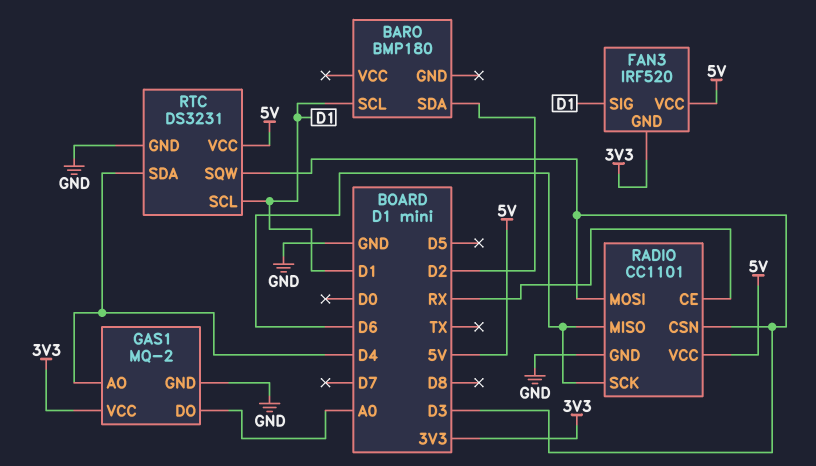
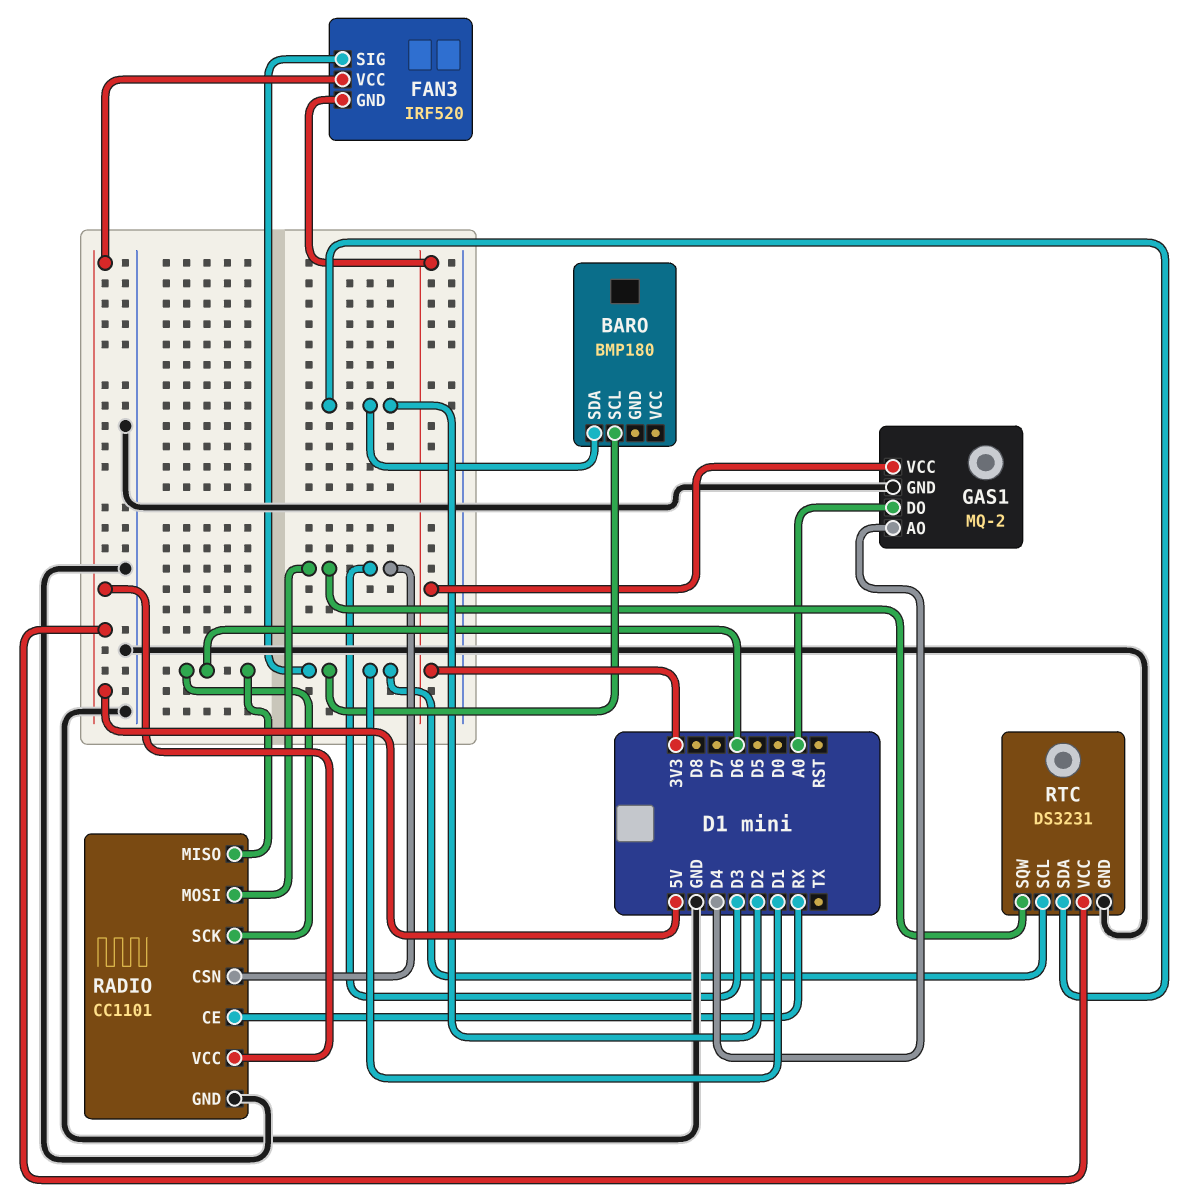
RTC pin SDA: D4 -> D2

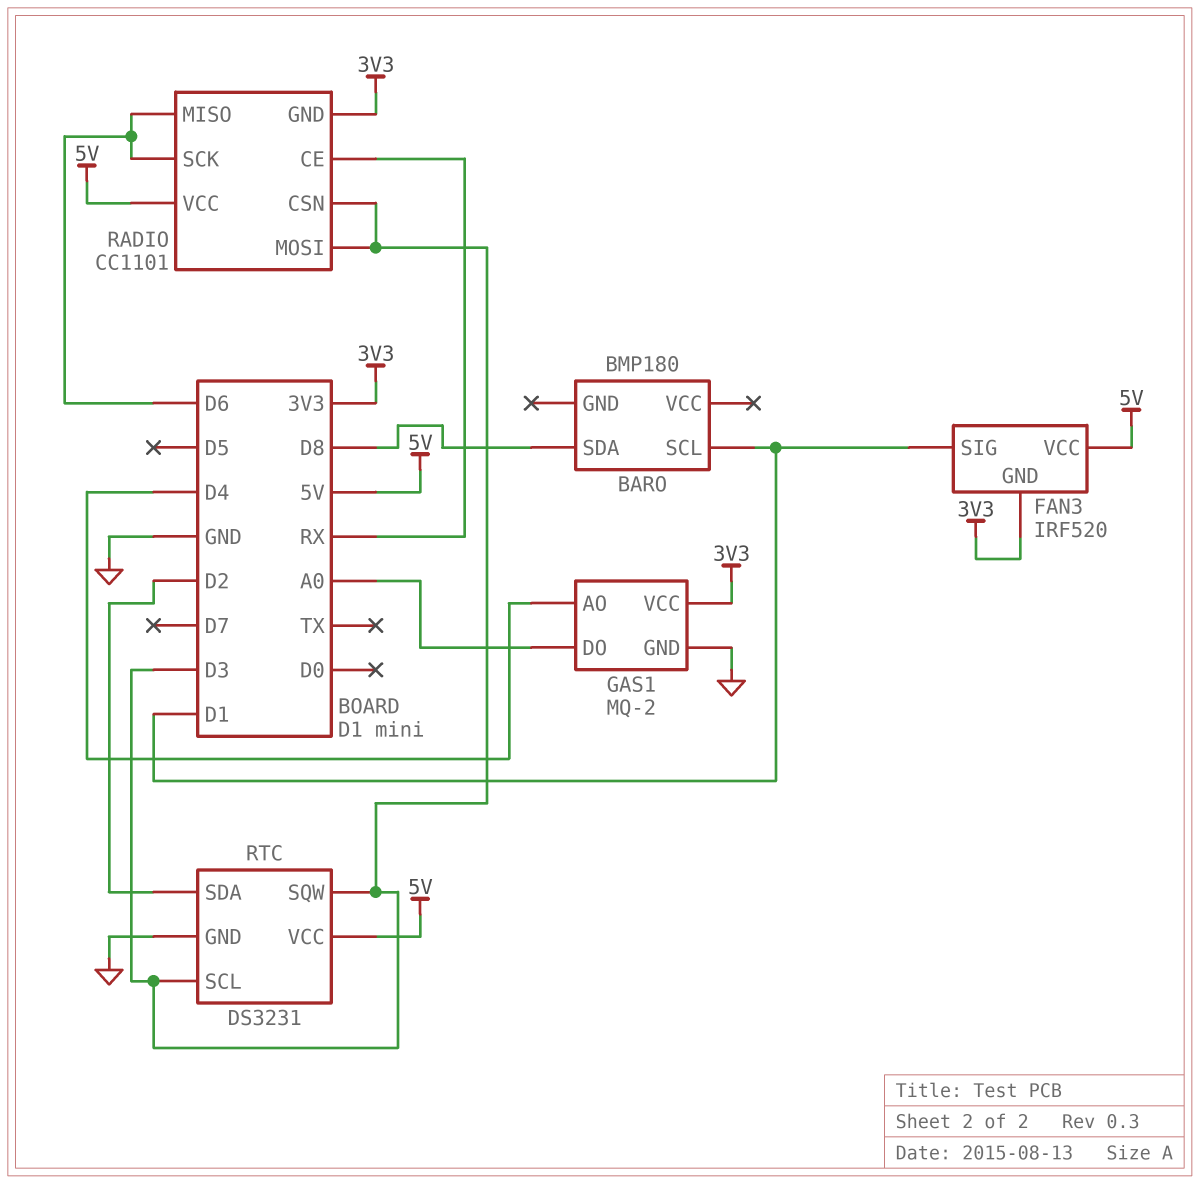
BARO pin SDA: D2 -> D8
RADIO pin GND: GND -> 3V3
RTC pin SCL: D1 -> D3

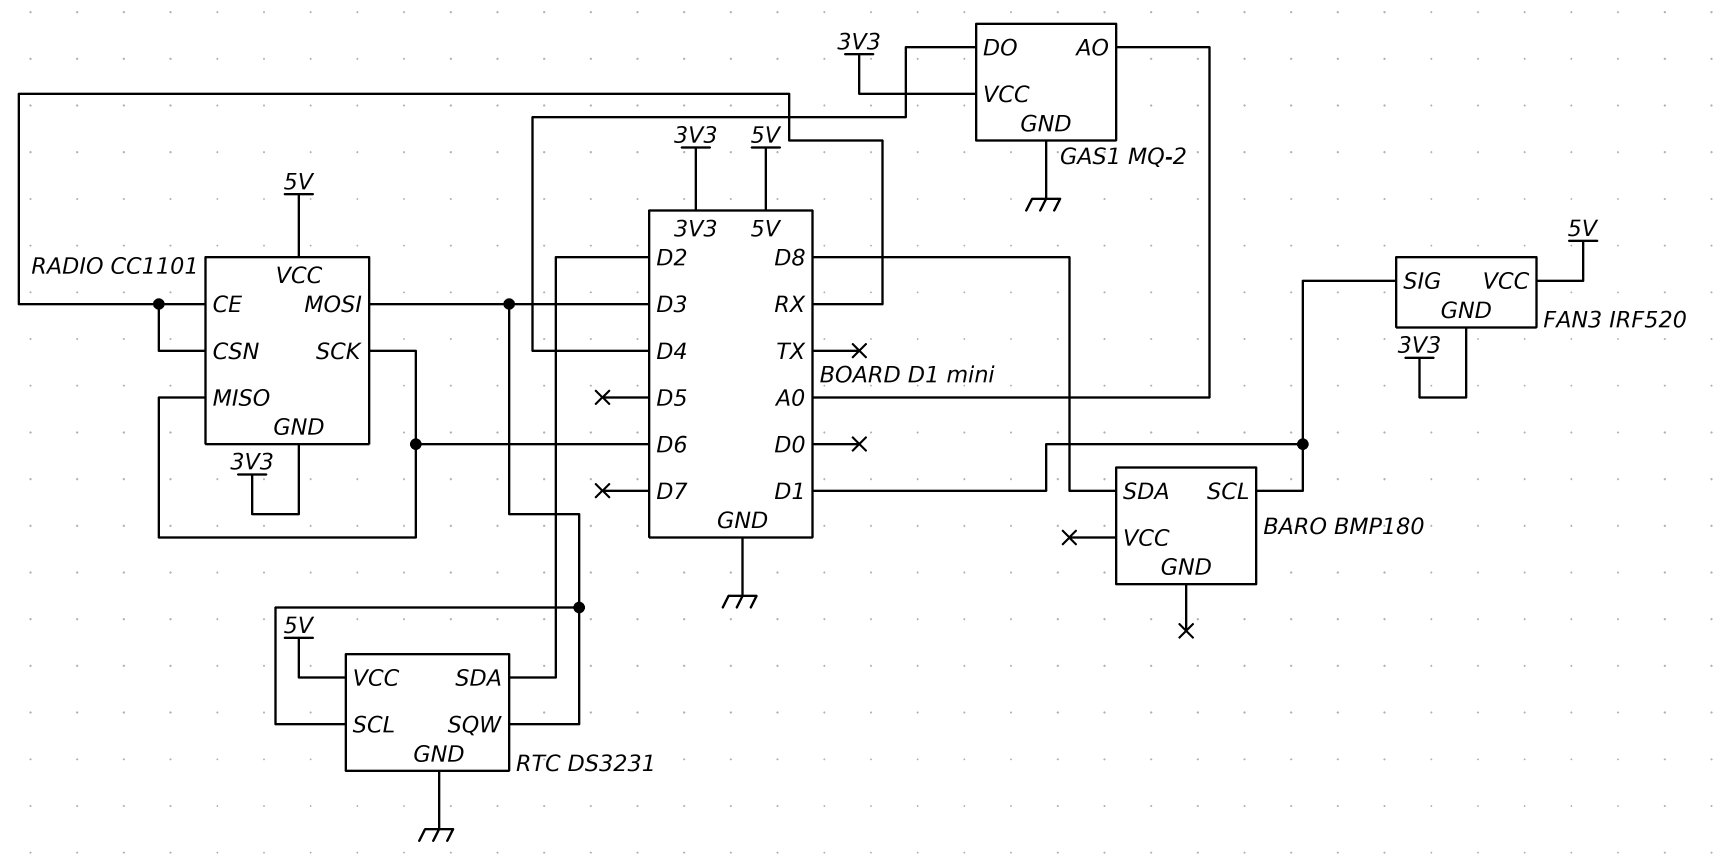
GAS1 pin AO: D4 -> A0
GAS1 pin DO: A0 -> D4
RADIO pin CSN: D3 -> RX

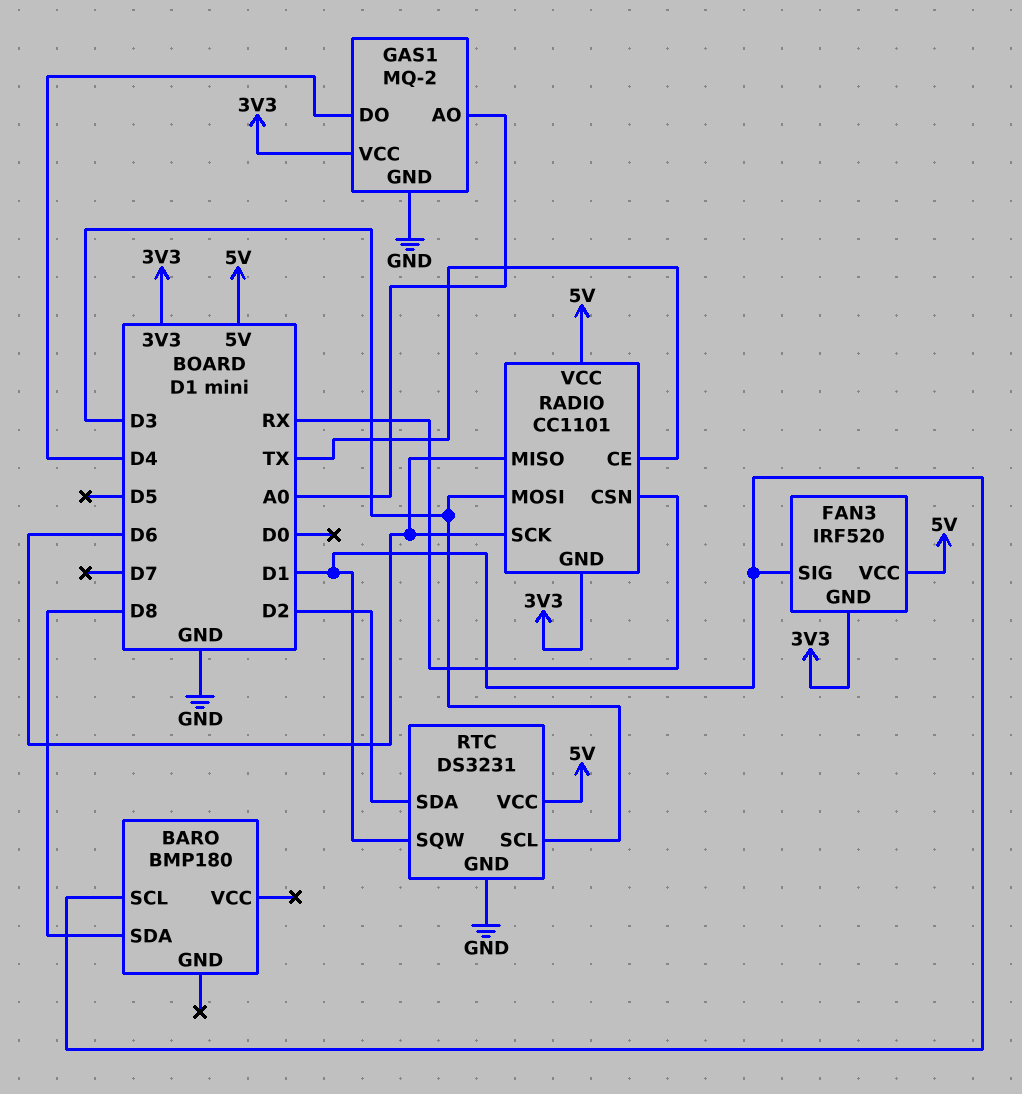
RADIO pin CE: RX -> TX
RTC pin SQW: D3 -> D1

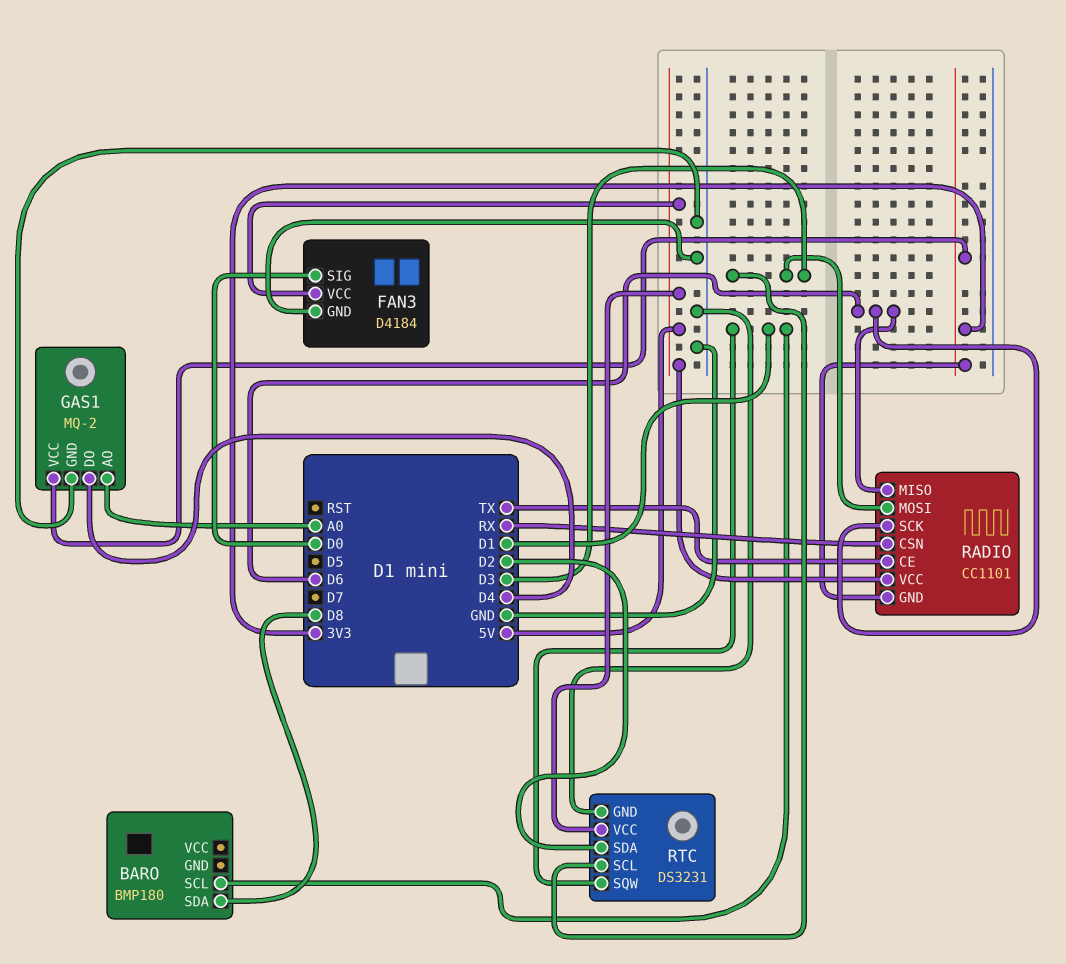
FAN3: IRF520 -> D4184
FAN3 pin GND: 3V3 -> GND
FAN3 pin SIG: D1 -> D0

